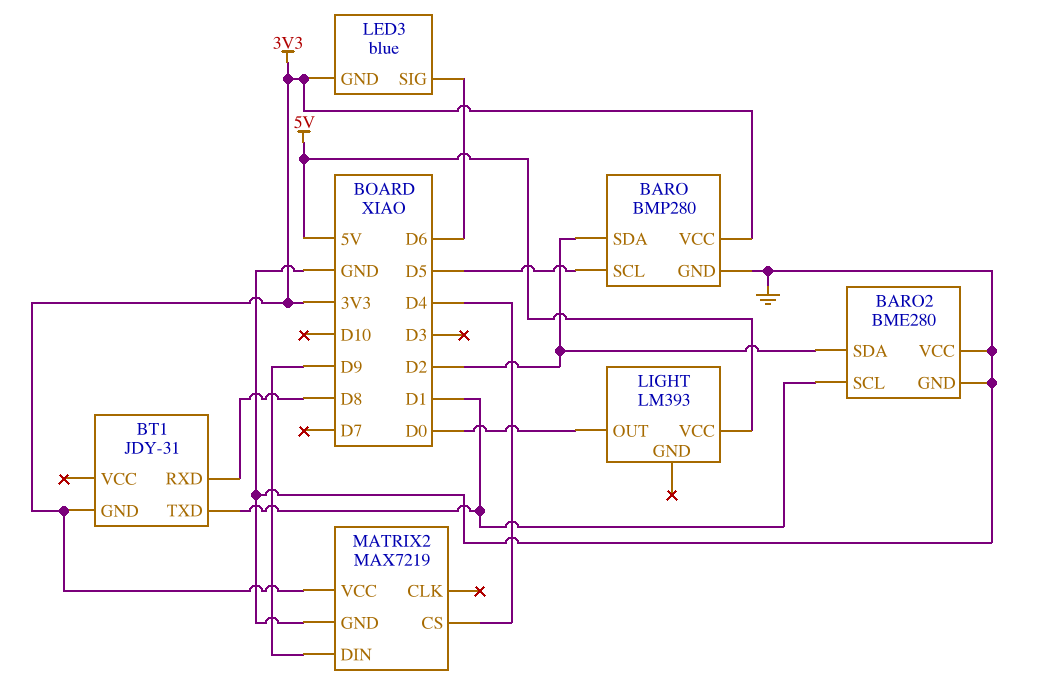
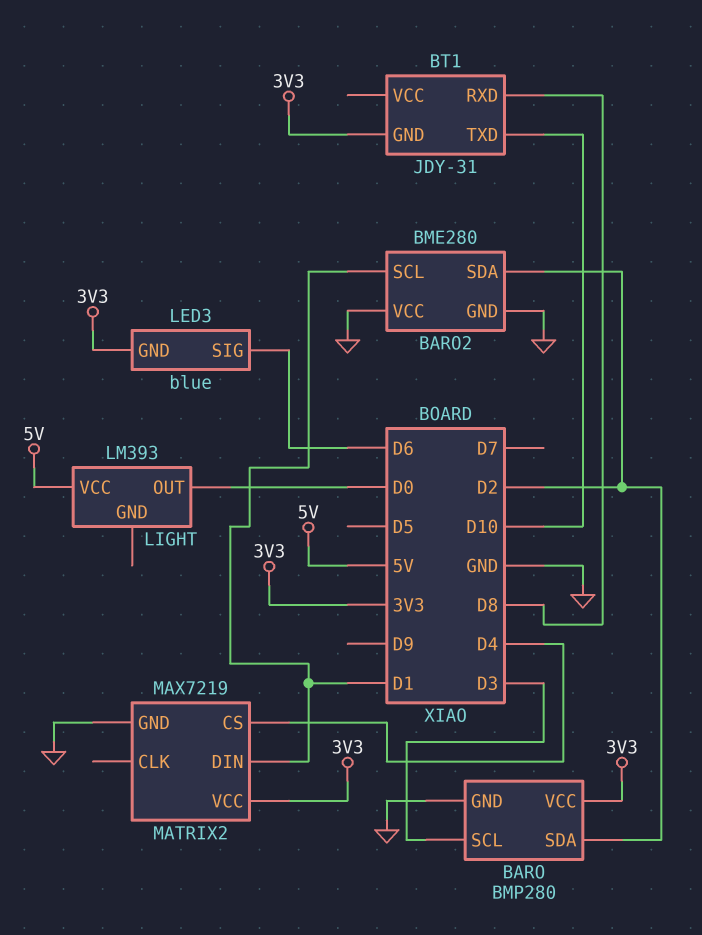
BARO pin SCL: D5 -> D3
BT1 pin TXD: D1 -> D10
MATRIX2 pin DIN: D9 -> D1

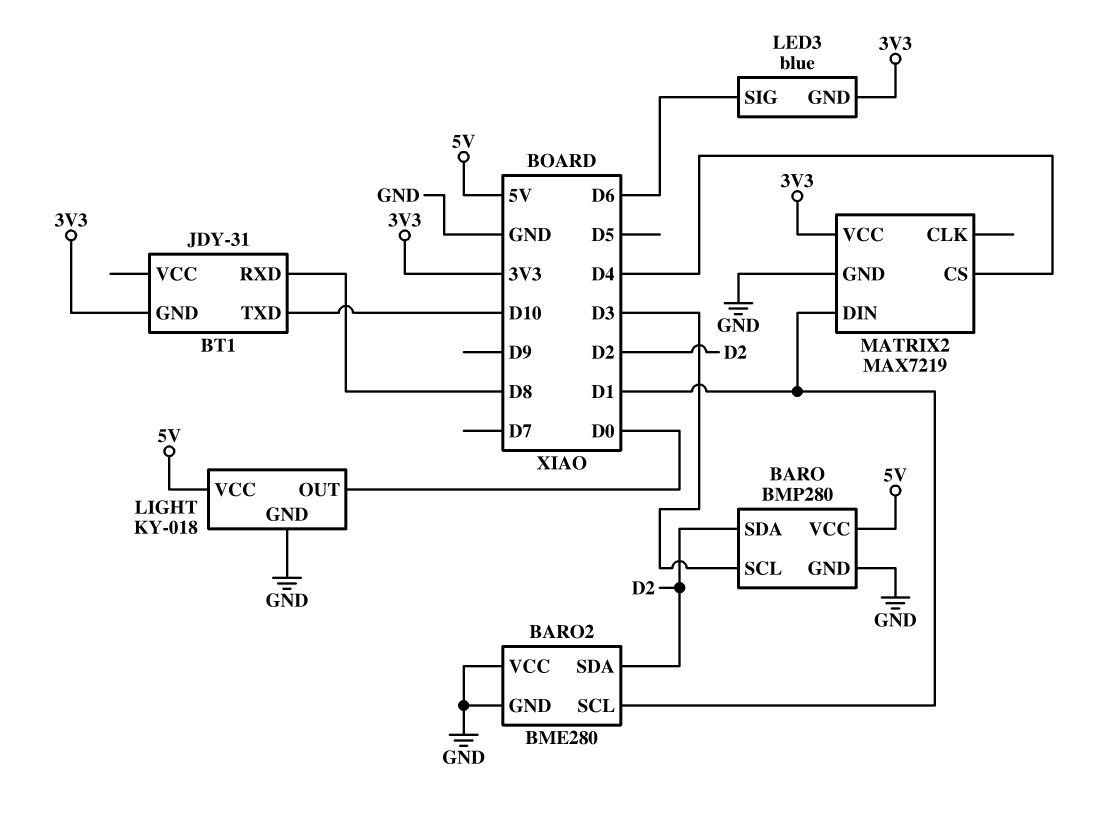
BARO pin VCC: 3V3 -> 5V
LIGHT: LM393 -> KY-018
LIGHT pin GND: none -> GND

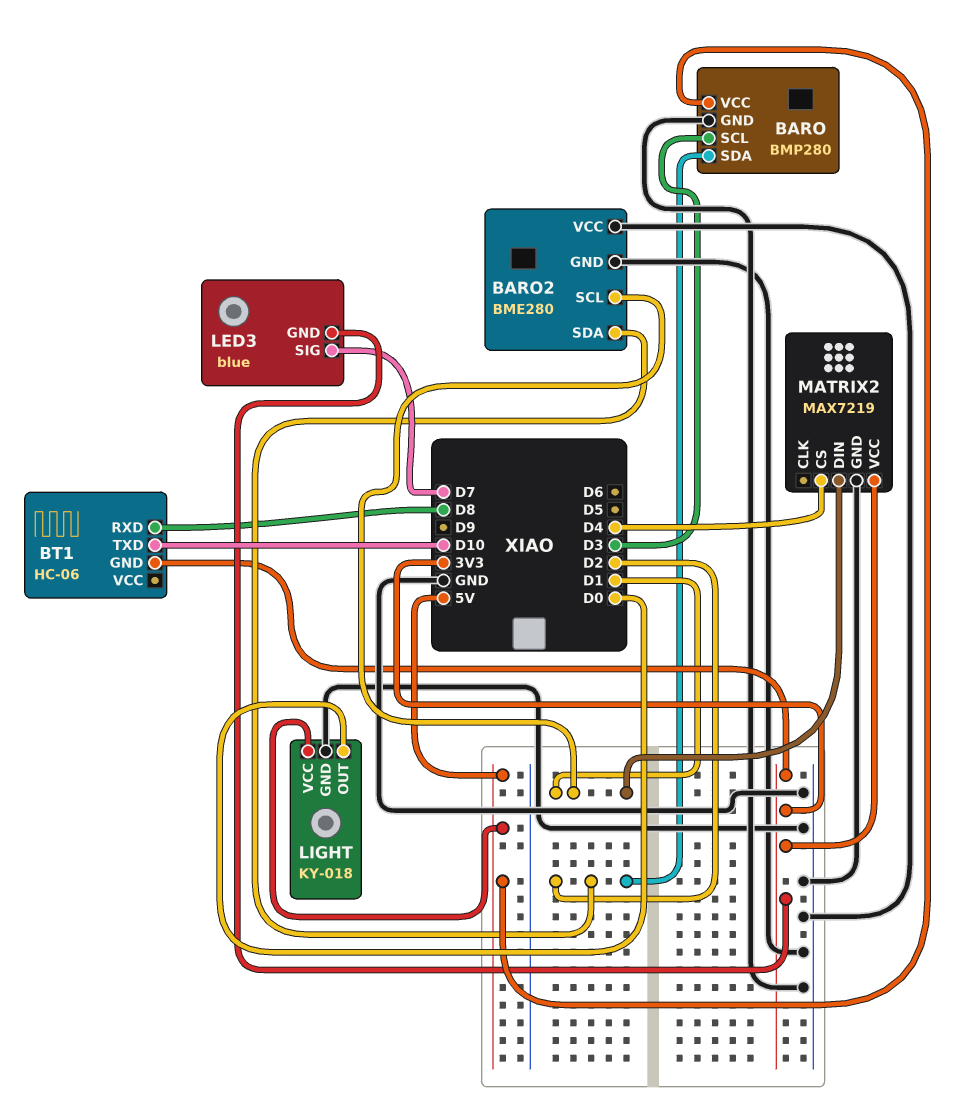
BT1: JDY-31 -> HC-06
LED3 pin SIG: D6 -> D7

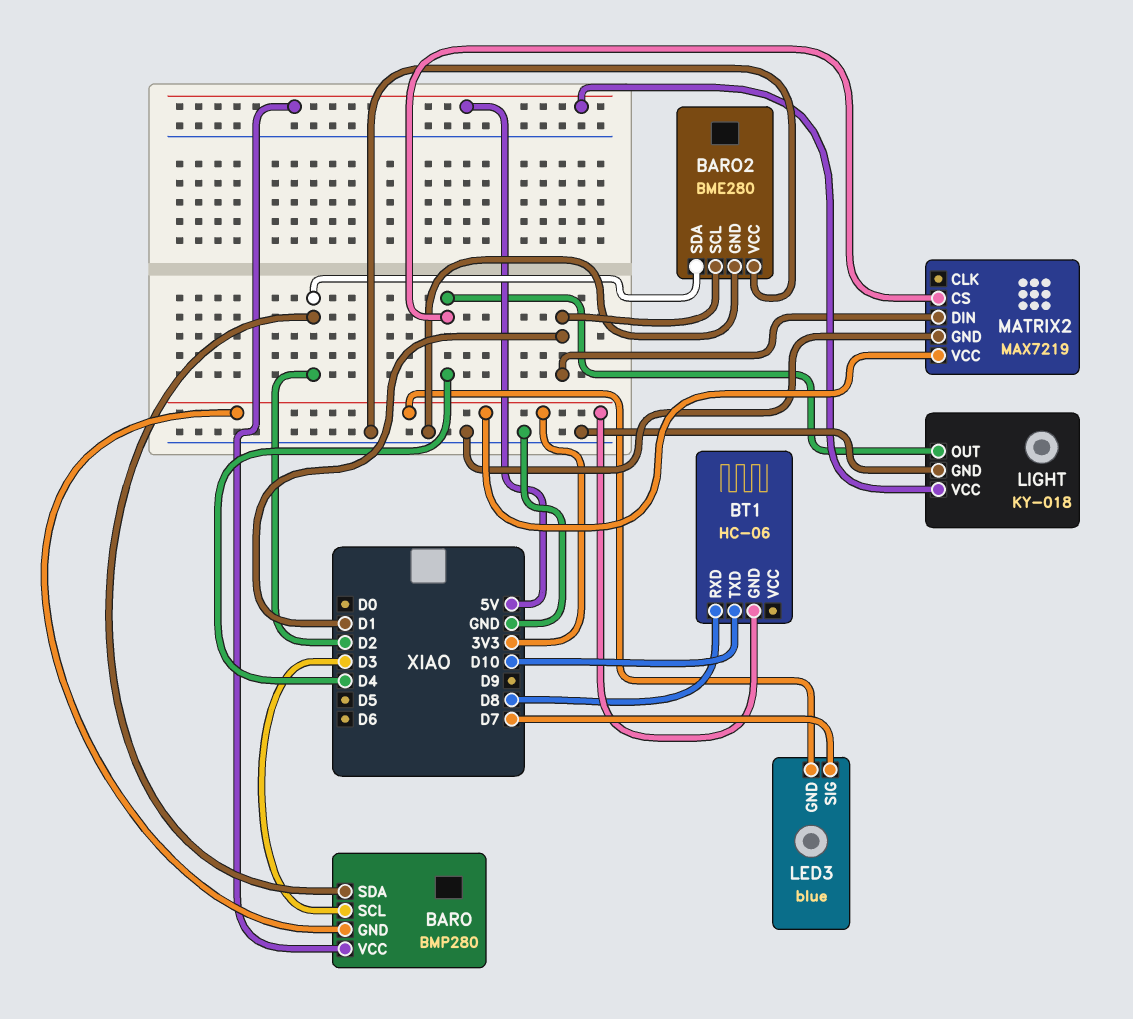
BARO pin GND: GND -> 3V3
LIGHT pin OUT: D0 -> D4

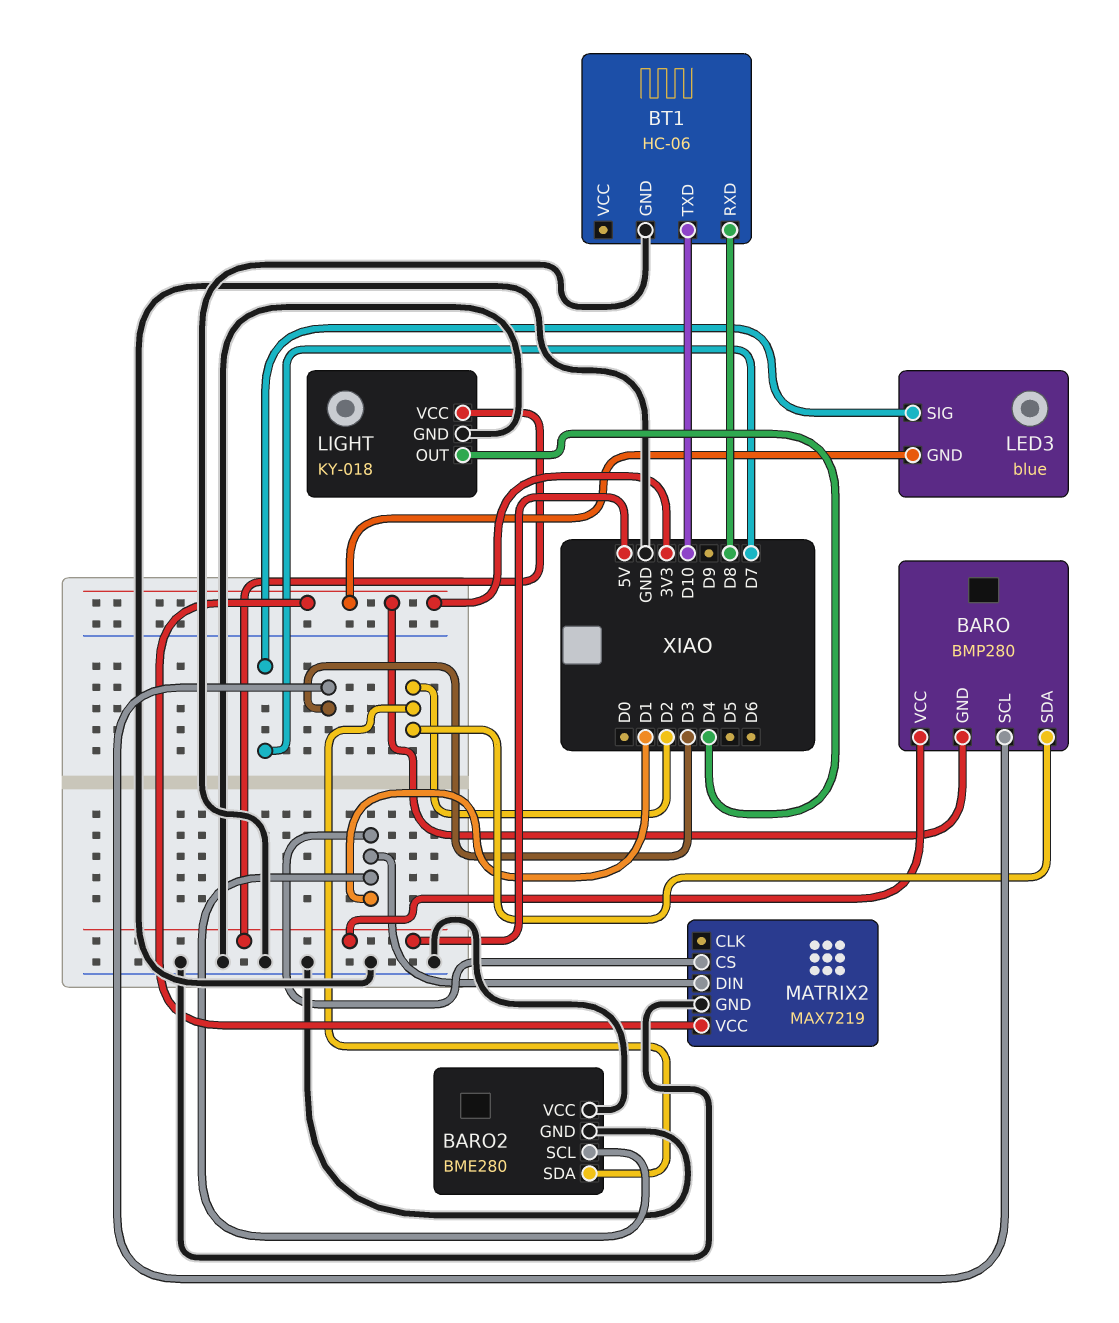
BT1 pin GND: 3V3 -> GND
MATRIX2 pin CS: D4 -> D1

